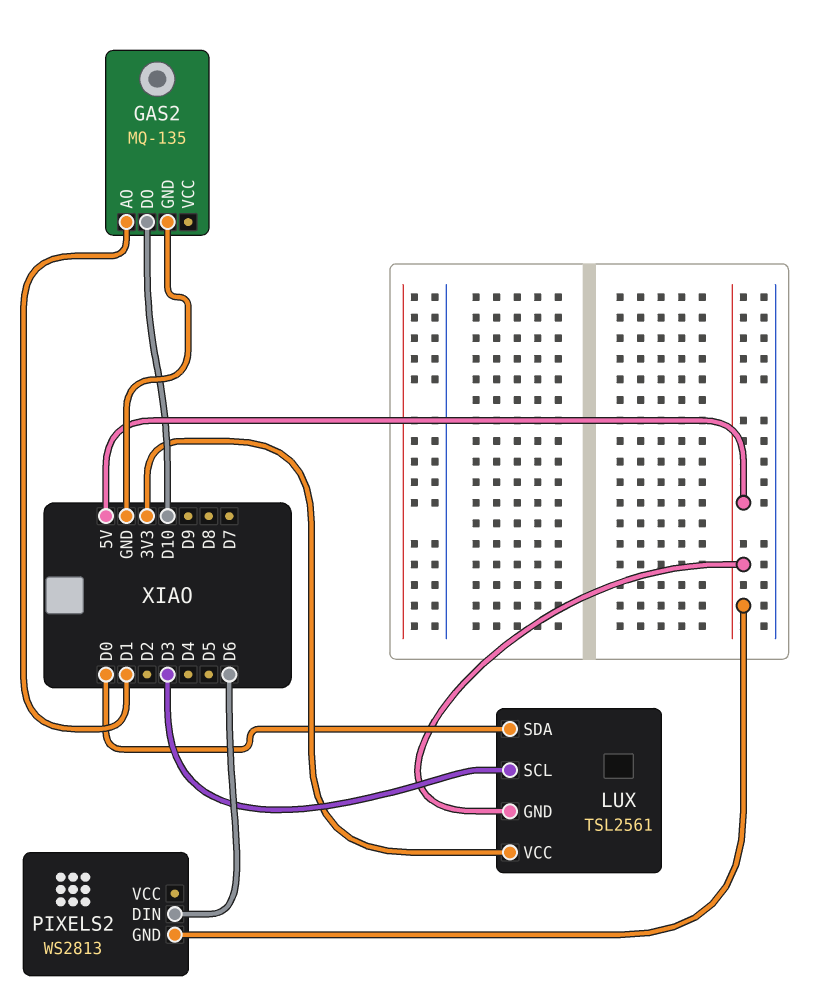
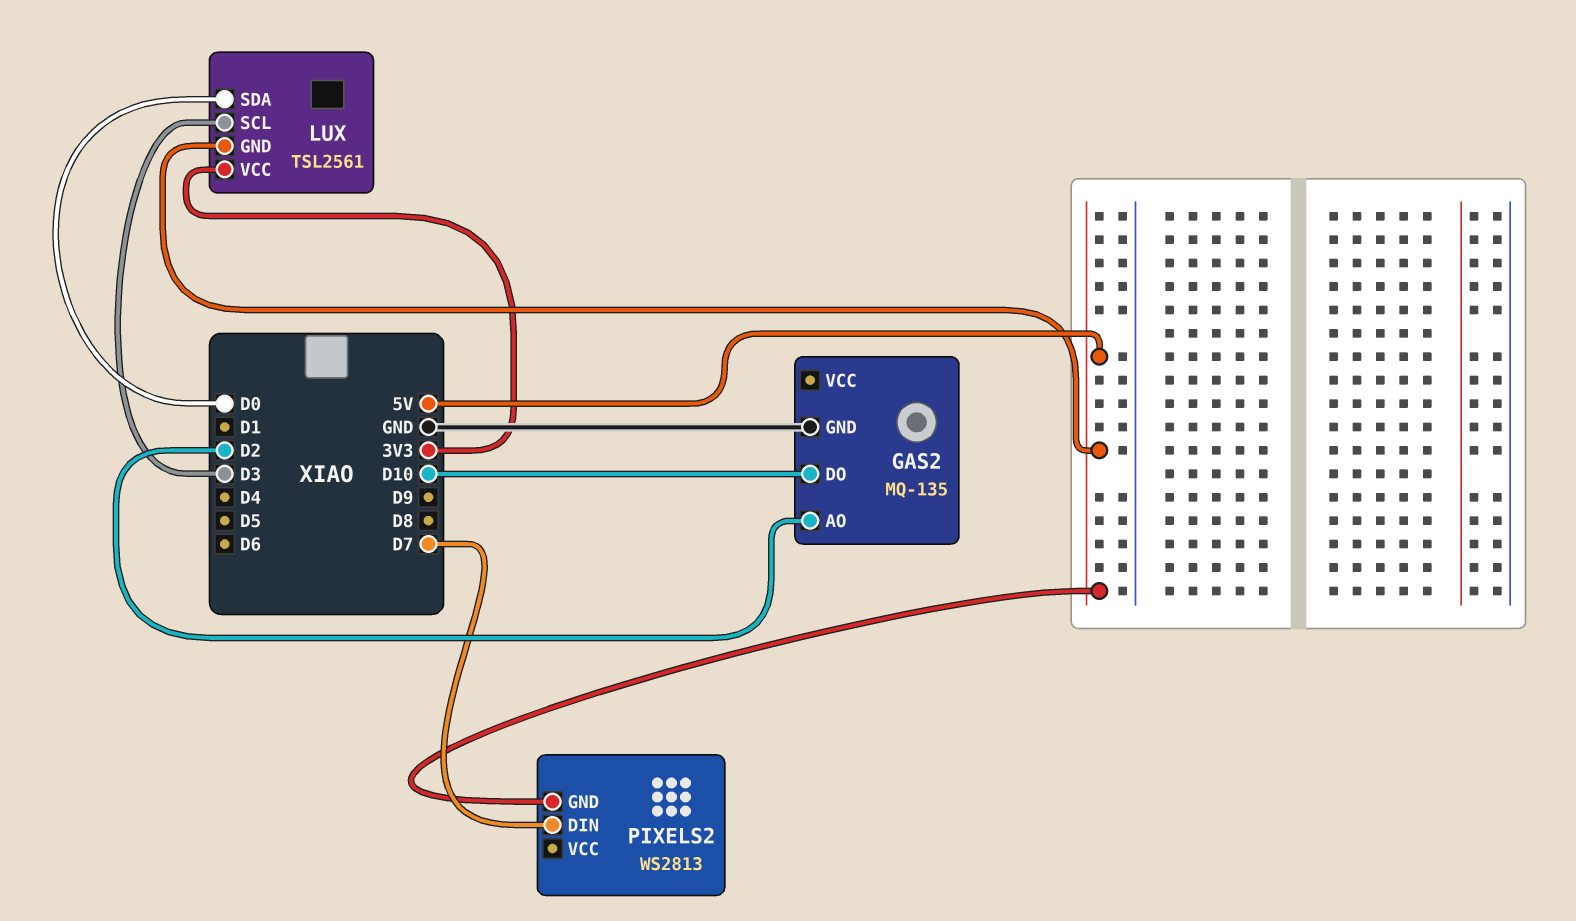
GAS2 pin AO: D1 -> D2
PIXELS2 pin DIN: D6 -> D7

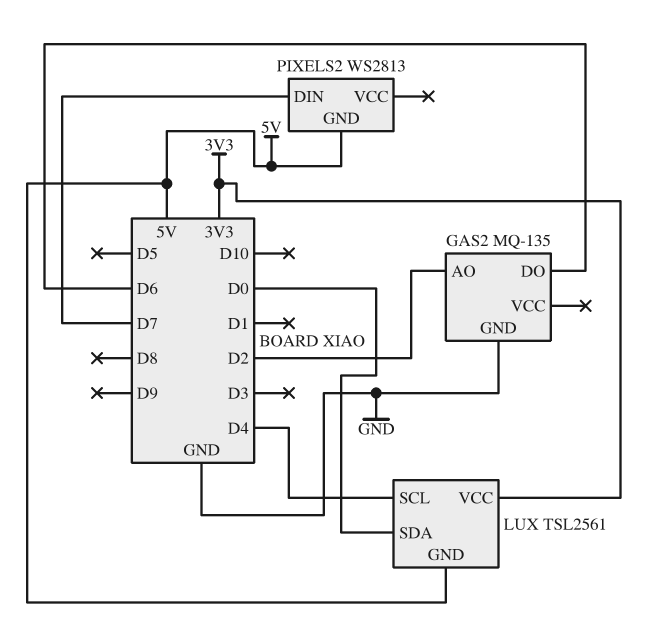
GAS2 pin DO: D10 -> D6
LUX pin SCL: D3 -> D4

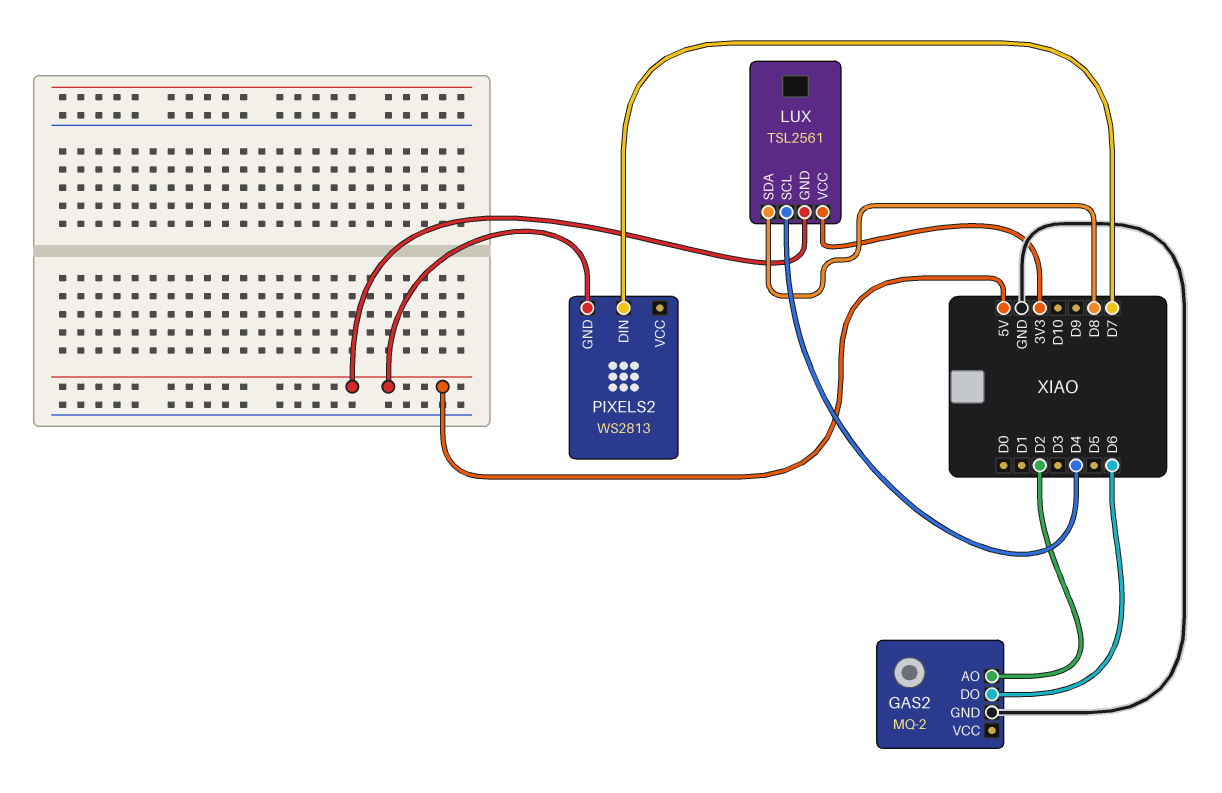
GAS2: MQ-135 -> MQ-2
LUX pin SDA: D0 -> D8

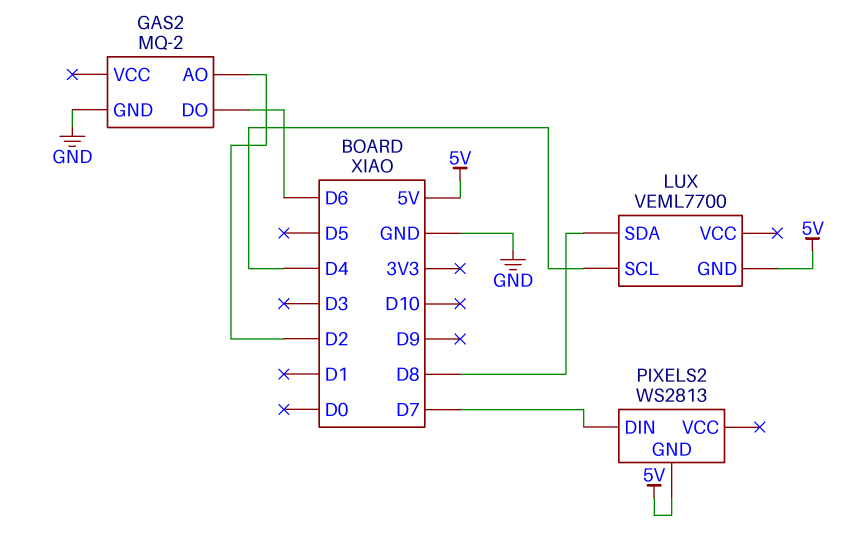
LUX: TSL2561 -> VEML7700
LUX pin VCC: 3V3 -> none

